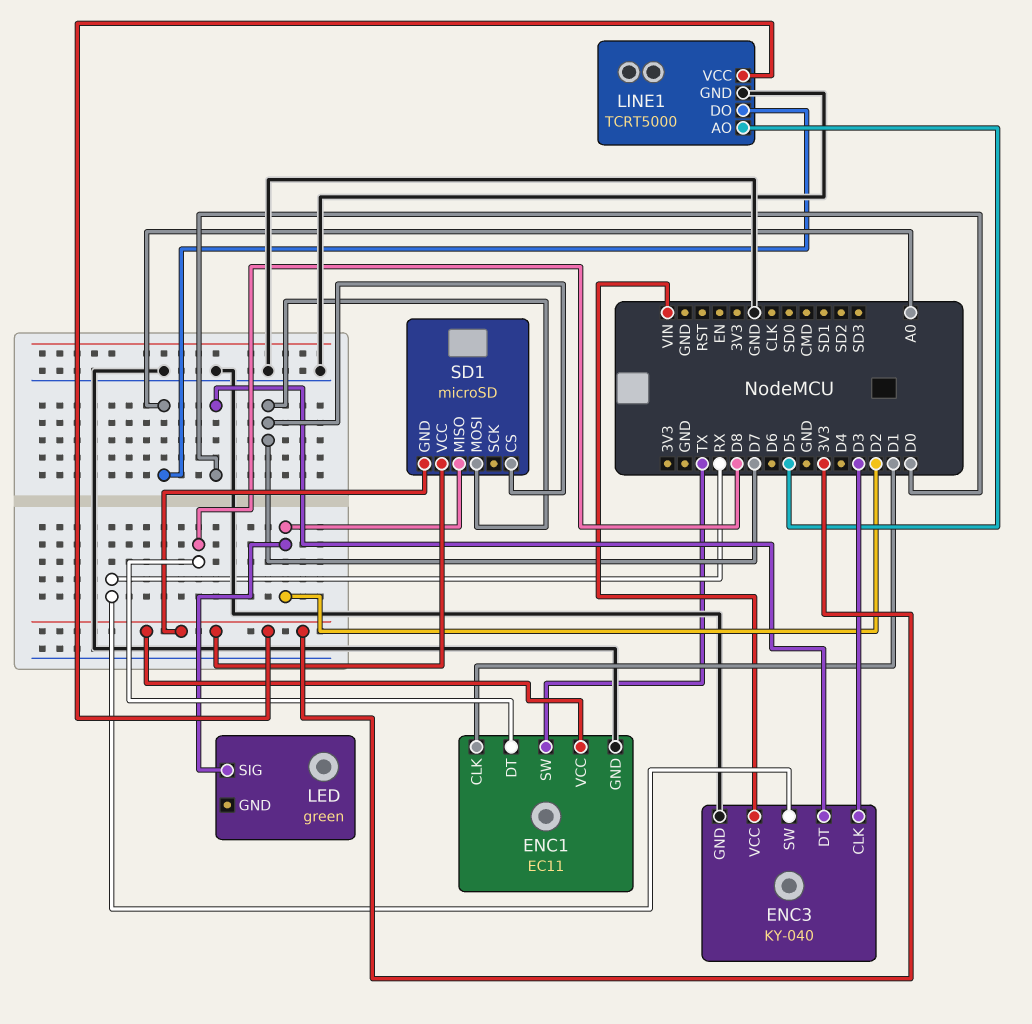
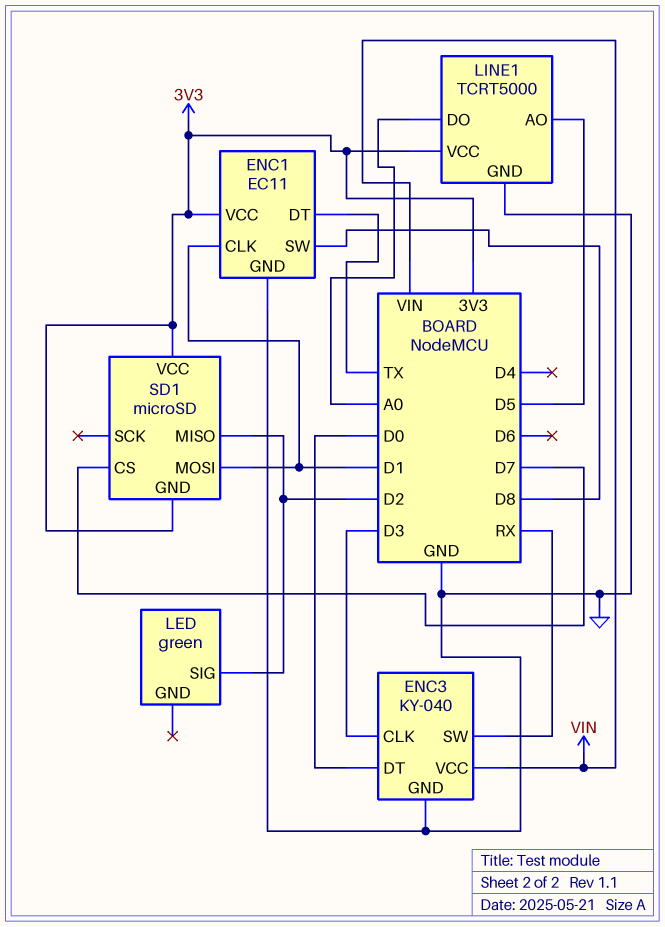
ENC1 pin DT: D8 -> TX
ENC1 pin SW: TX -> D8
SD1 pin MOSI: D7 -> D1

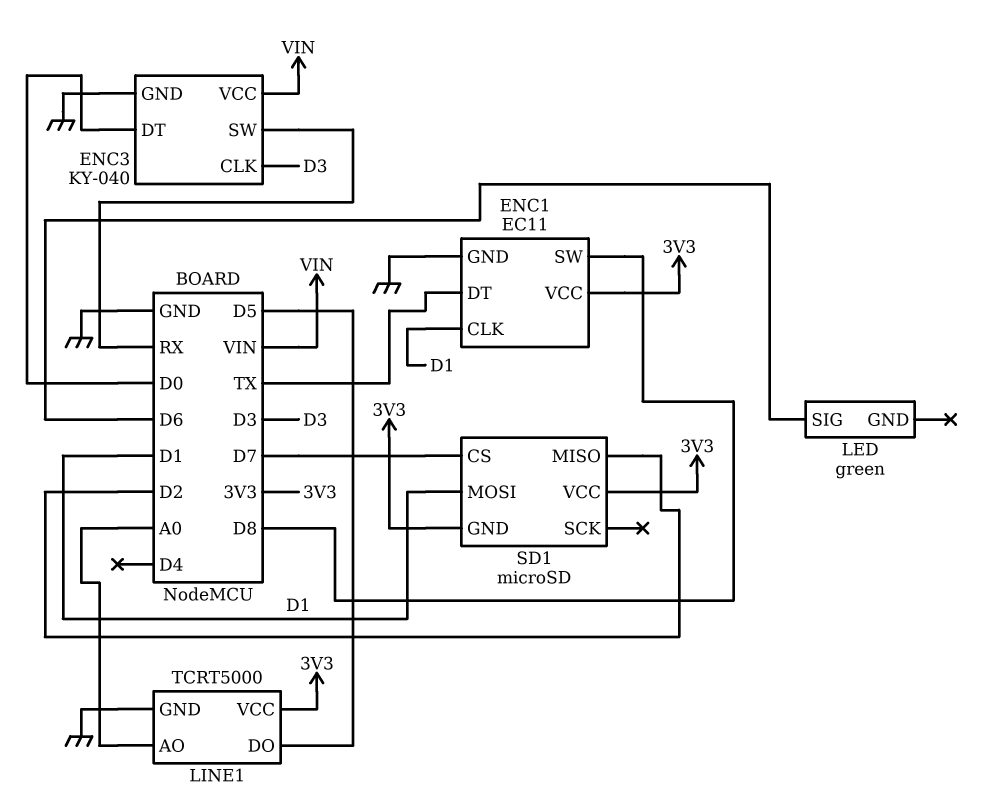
LED pin SIG: D2 -> D6
LINE1 pin AO: D5 -> A0
LINE1 pin DO: A0 -> D5

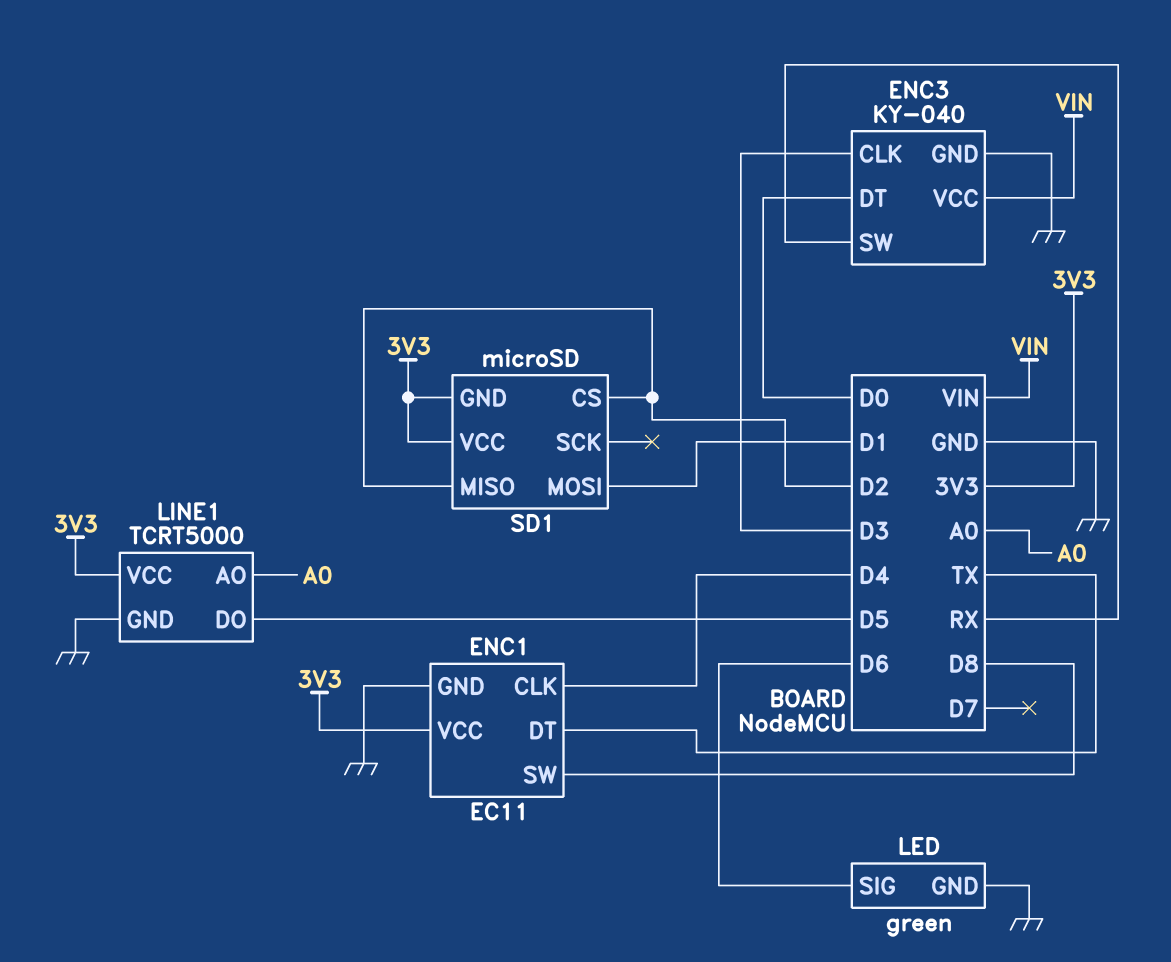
ENC1 pin CLK: D1 -> D4
LED pin GND: none -> GND
SD1 pin CS: D7 -> D2

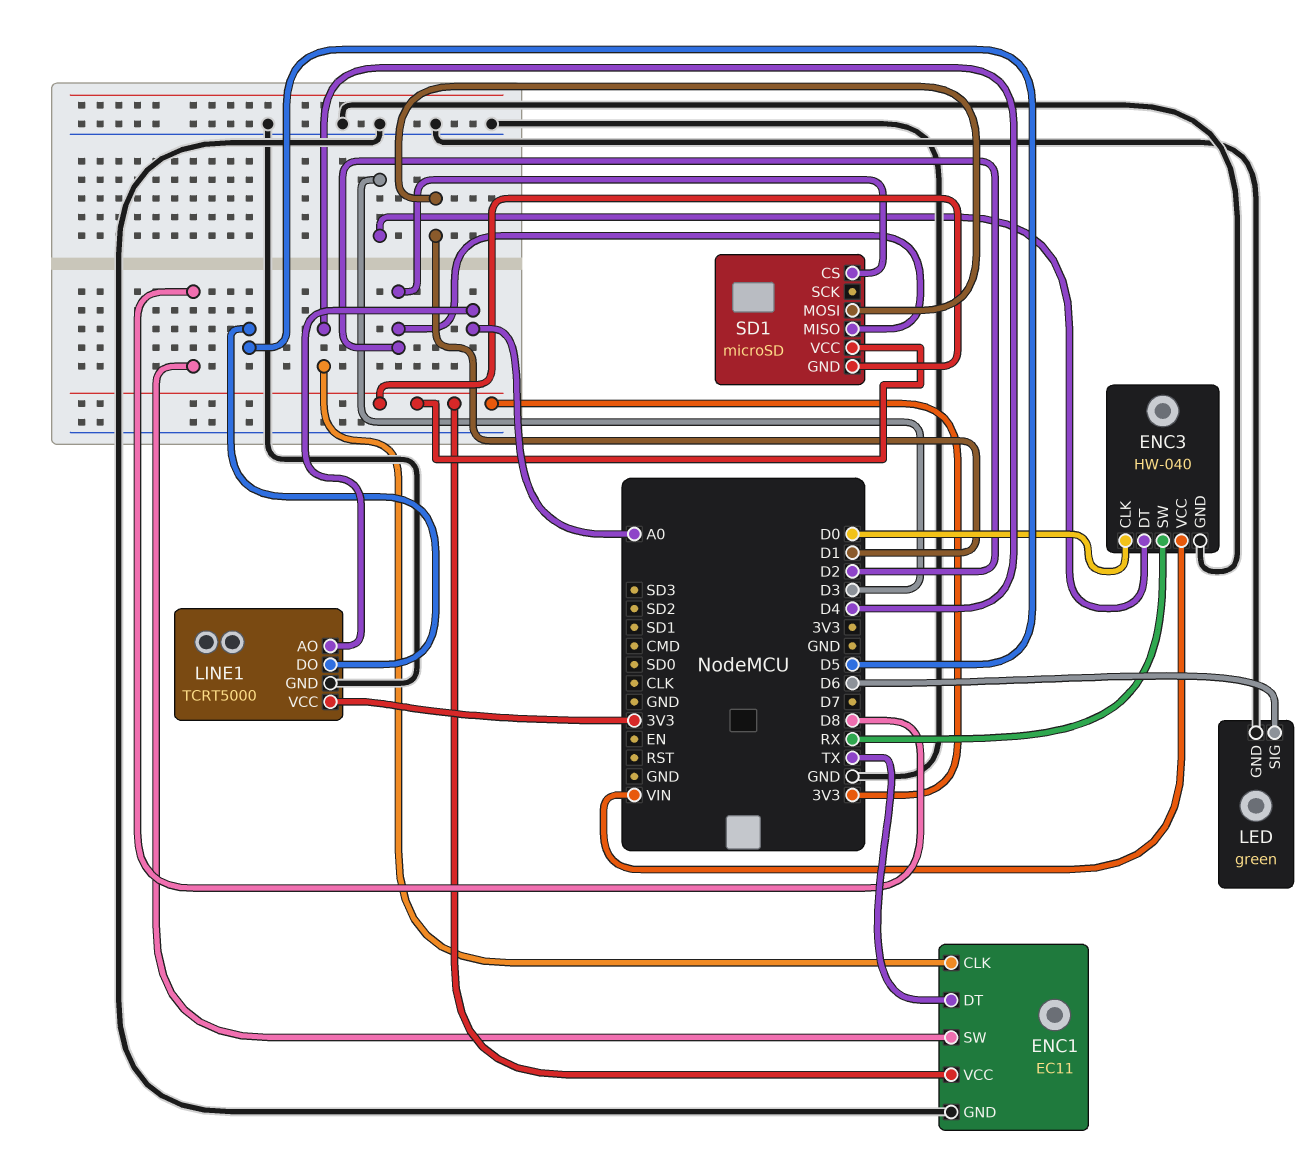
ENC3: KY-040 -> HW-040
ENC3 pin CLK: D3 -> D0
ENC3 pin DT: D0 -> D3

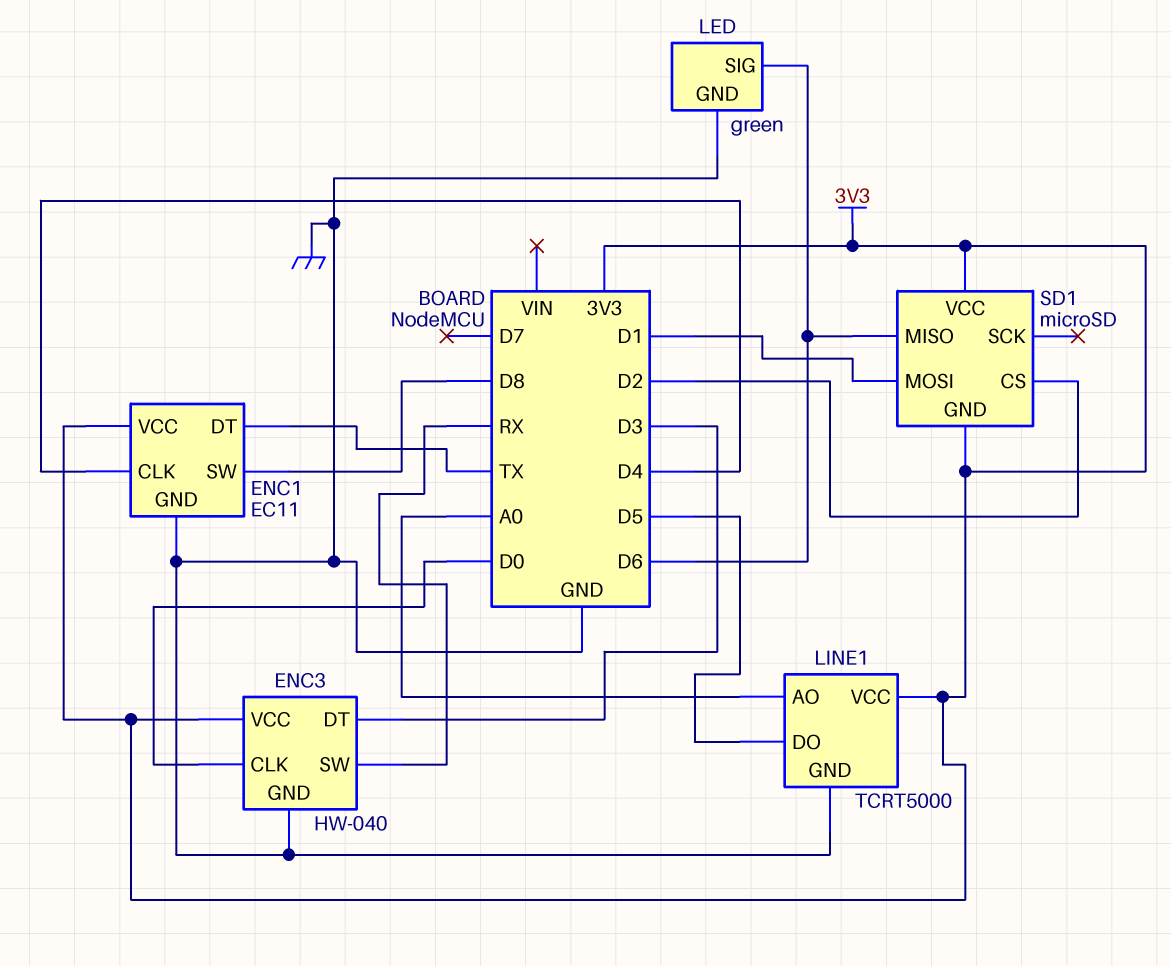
ENC3 pin VCC: VIN -> 3V3
SD1 pin MISO: D2 -> D6

